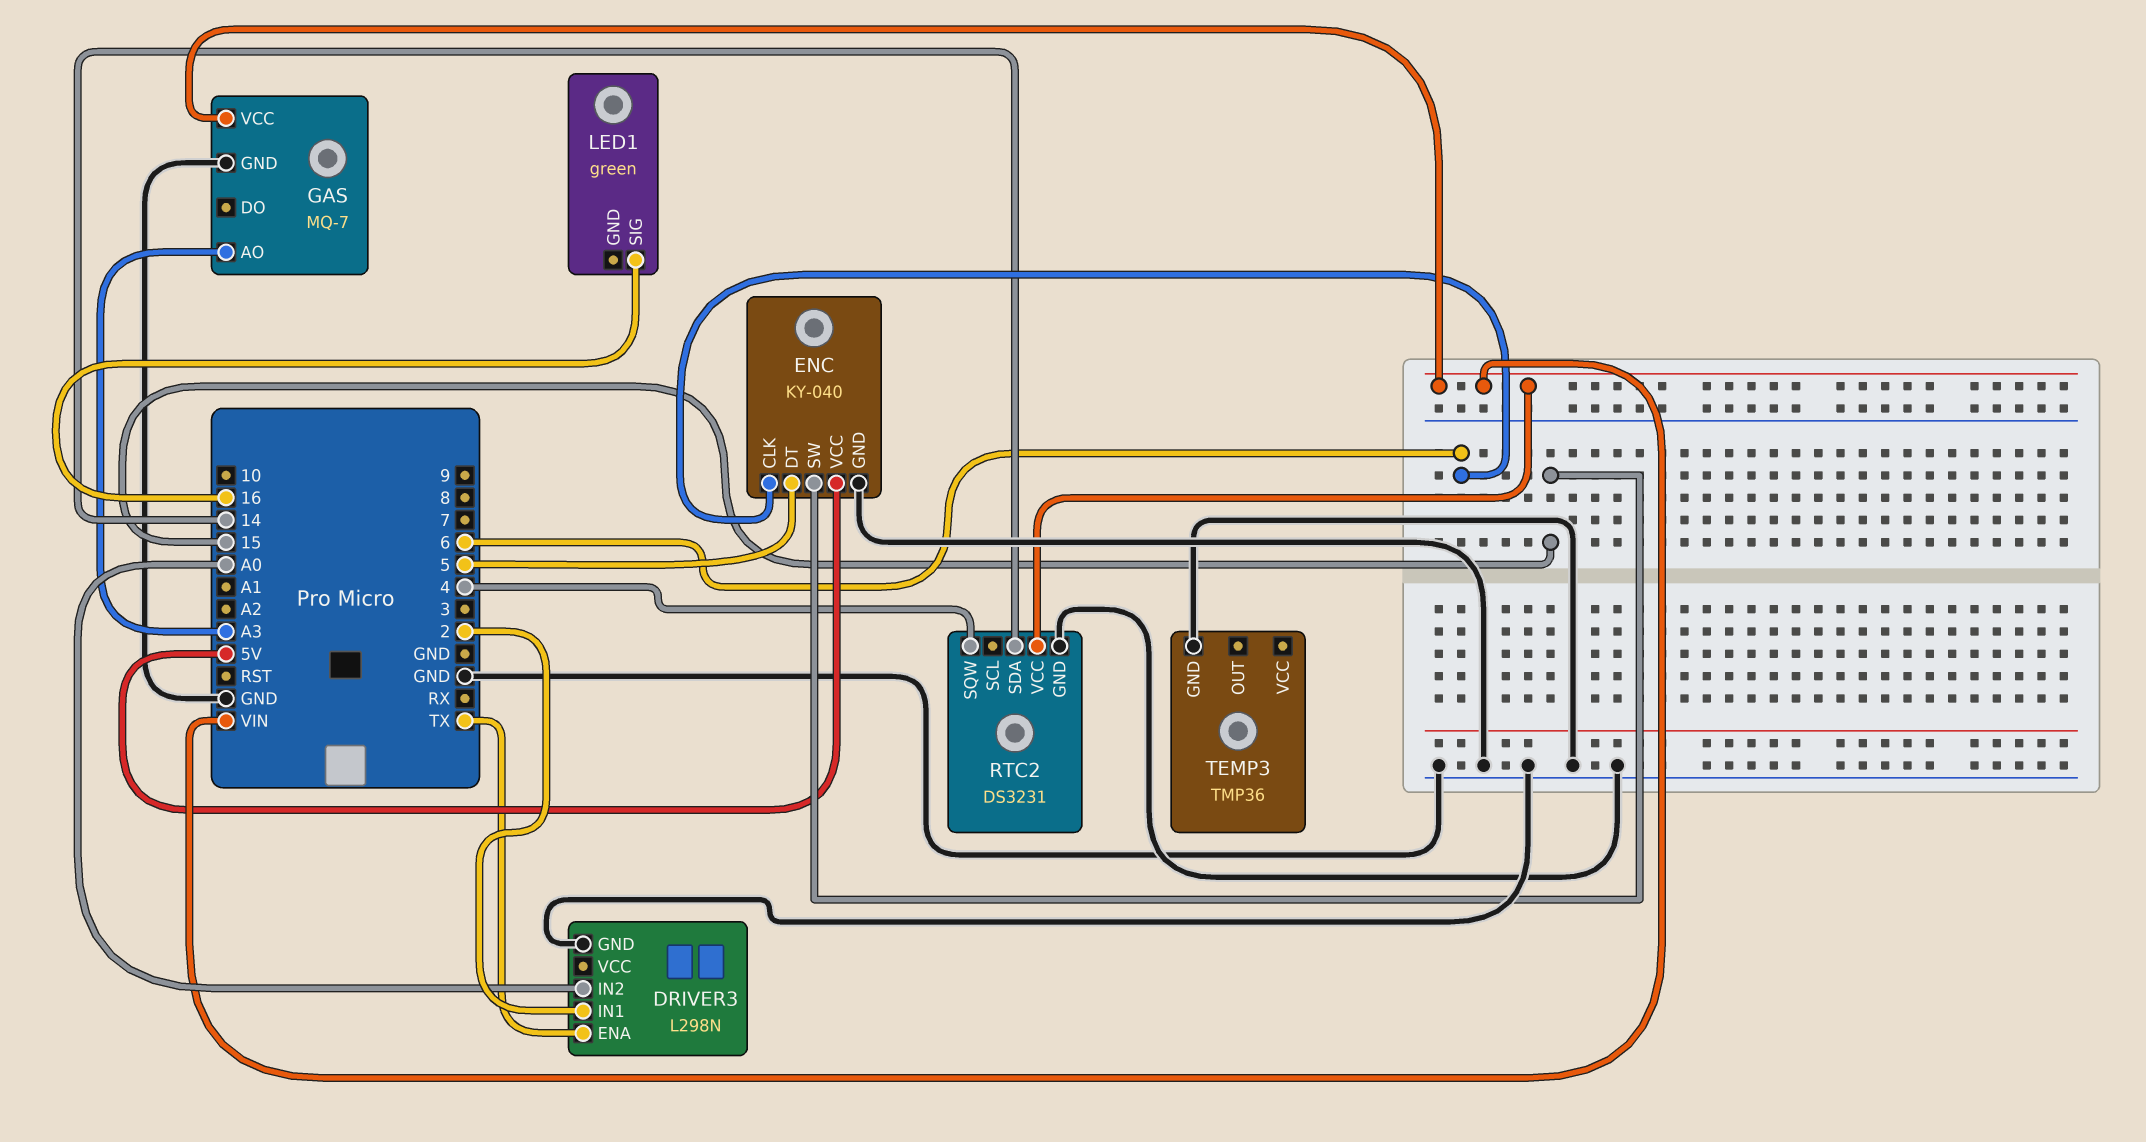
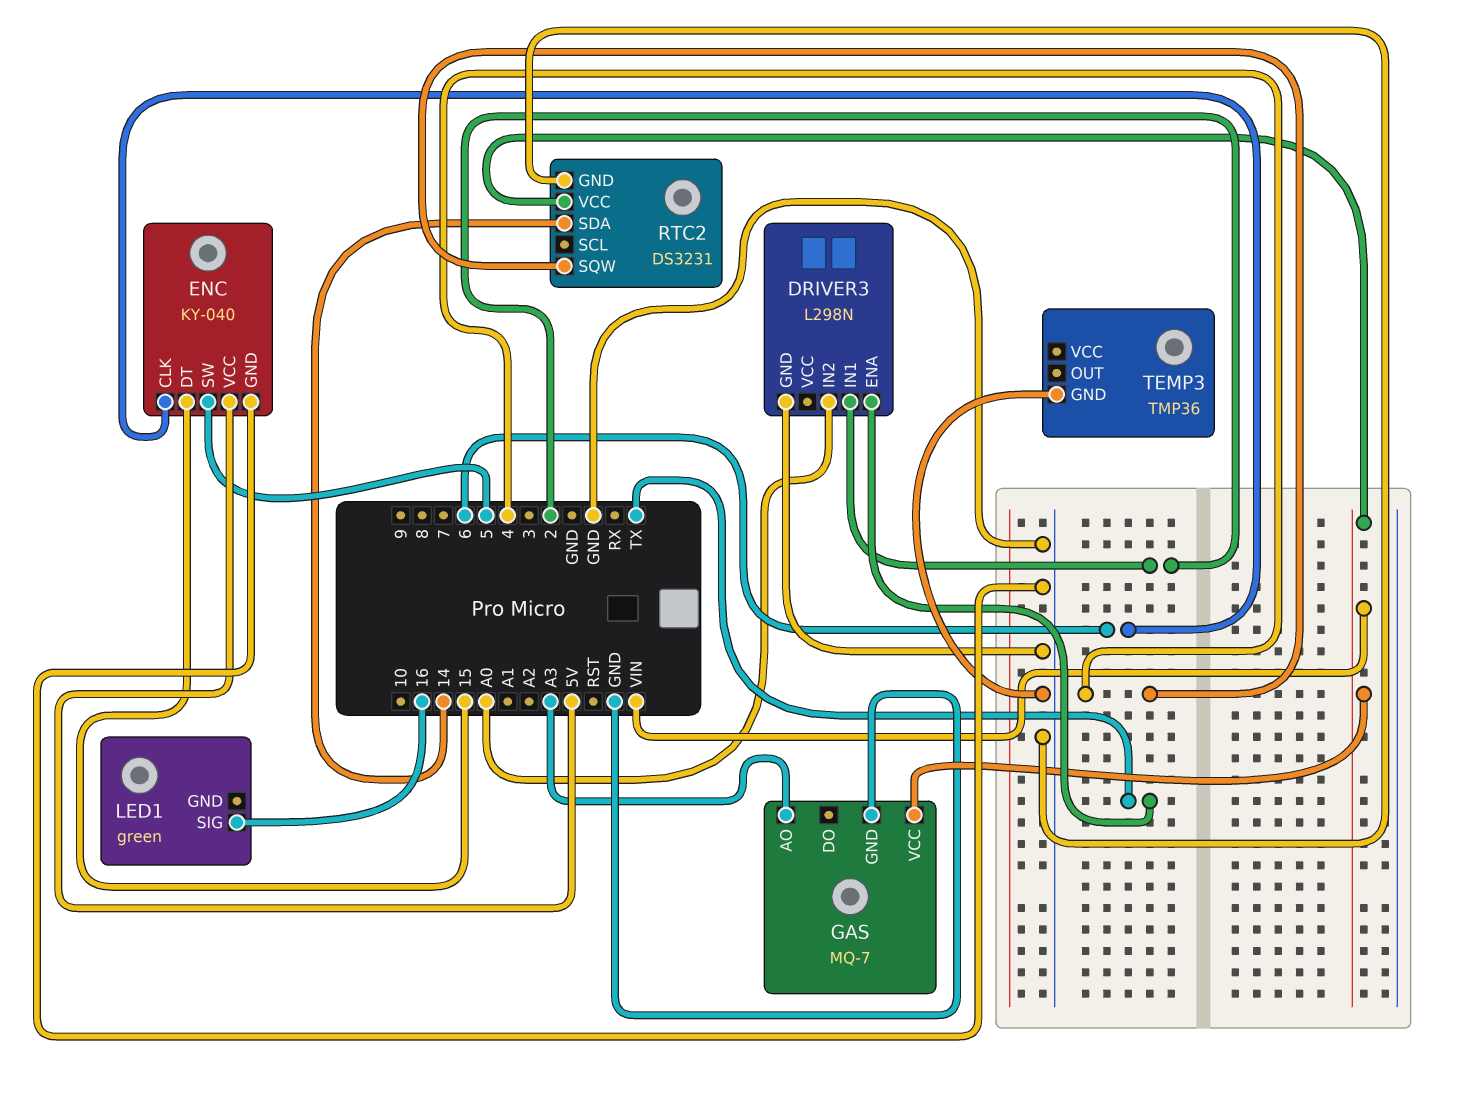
ENC pin DT: 5 -> 15
ENC pin SW: 15 -> 5

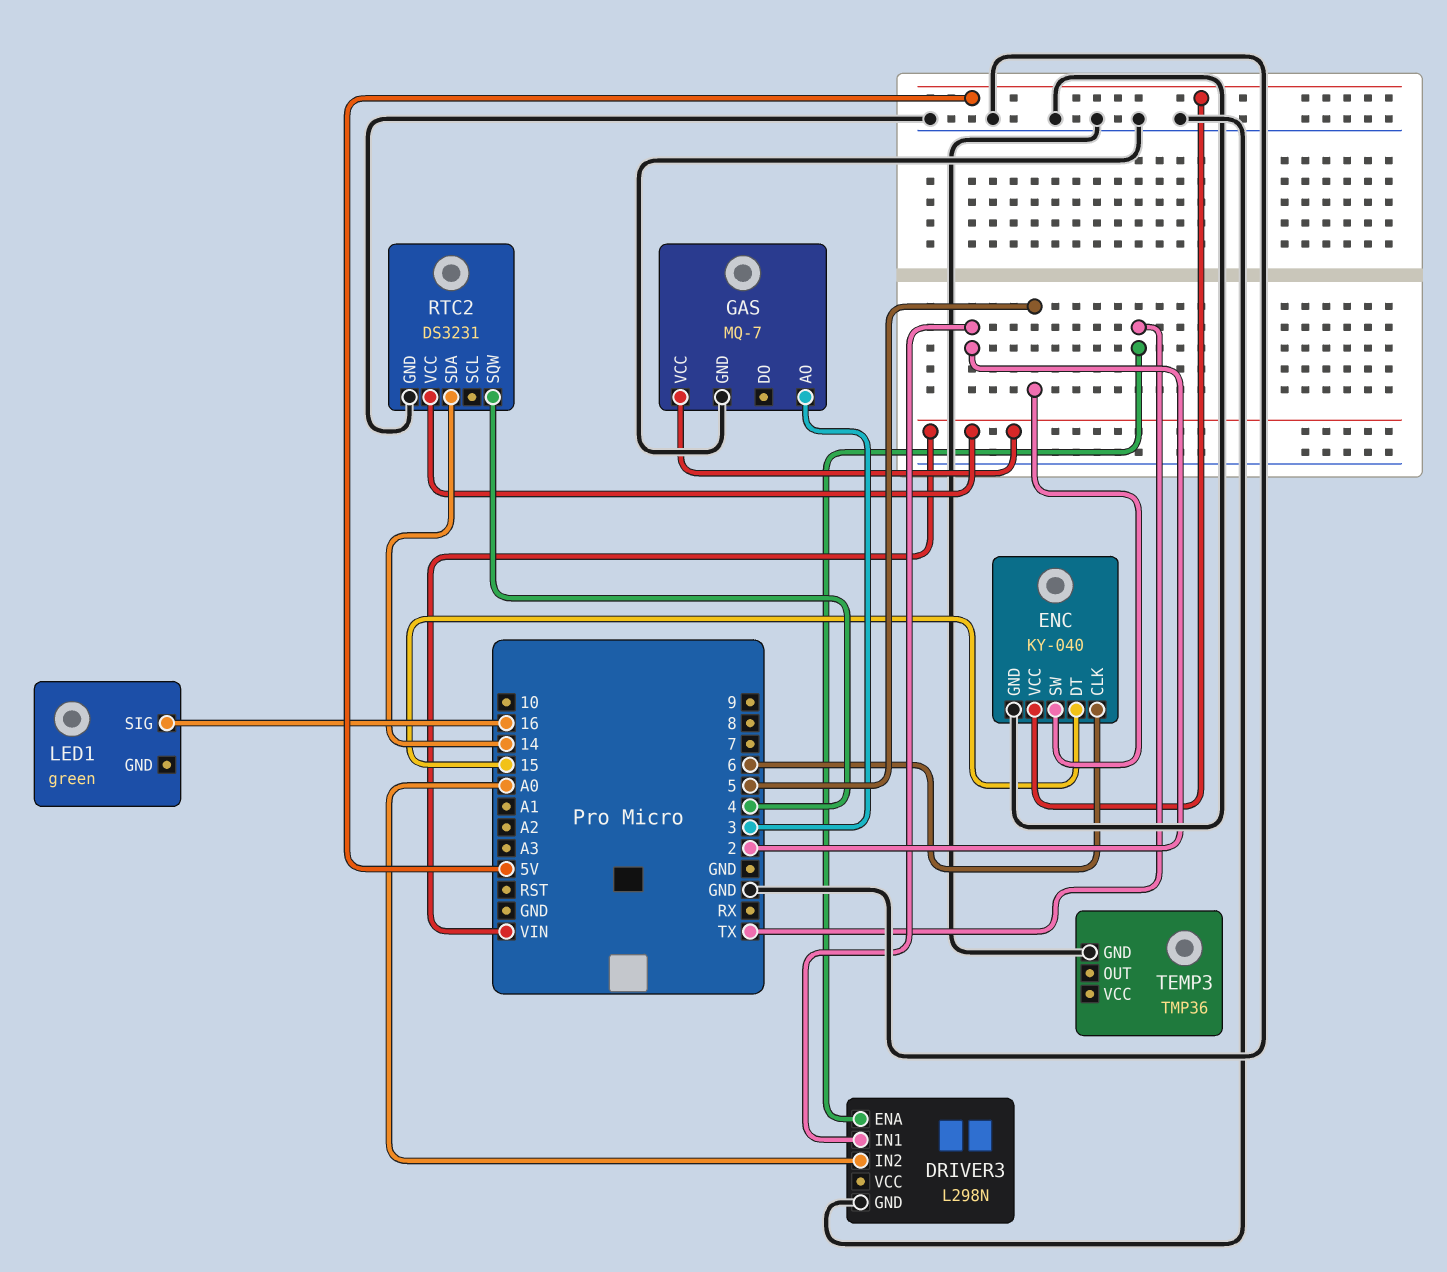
GAS pin AO: A3 -> 3

